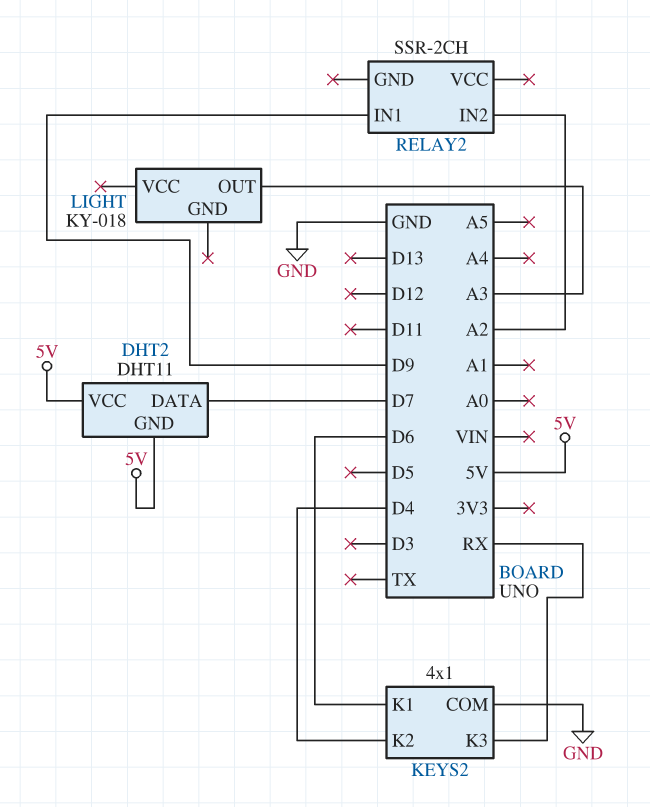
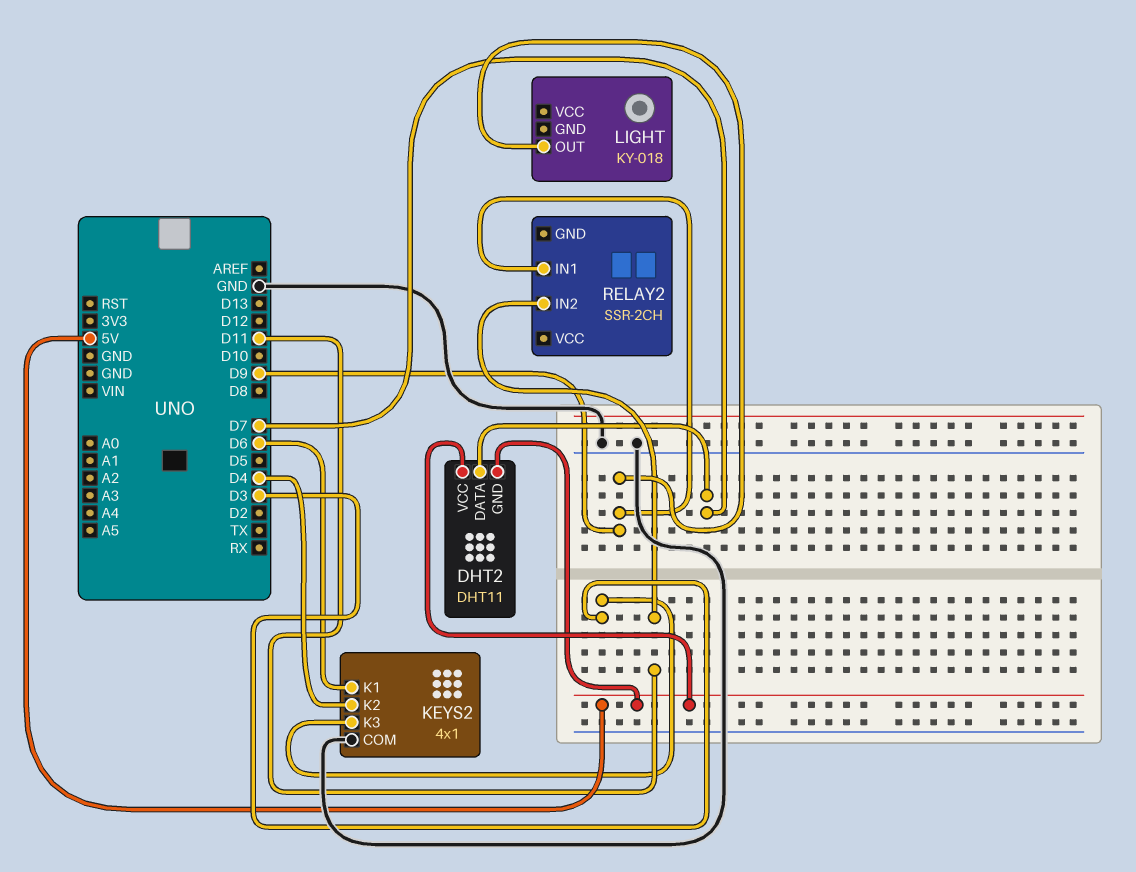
KEYS2 pin K3: RX -> D3
LIGHT pin OUT: A3 -> D9
RELAY2 pin IN2: A2 -> D11

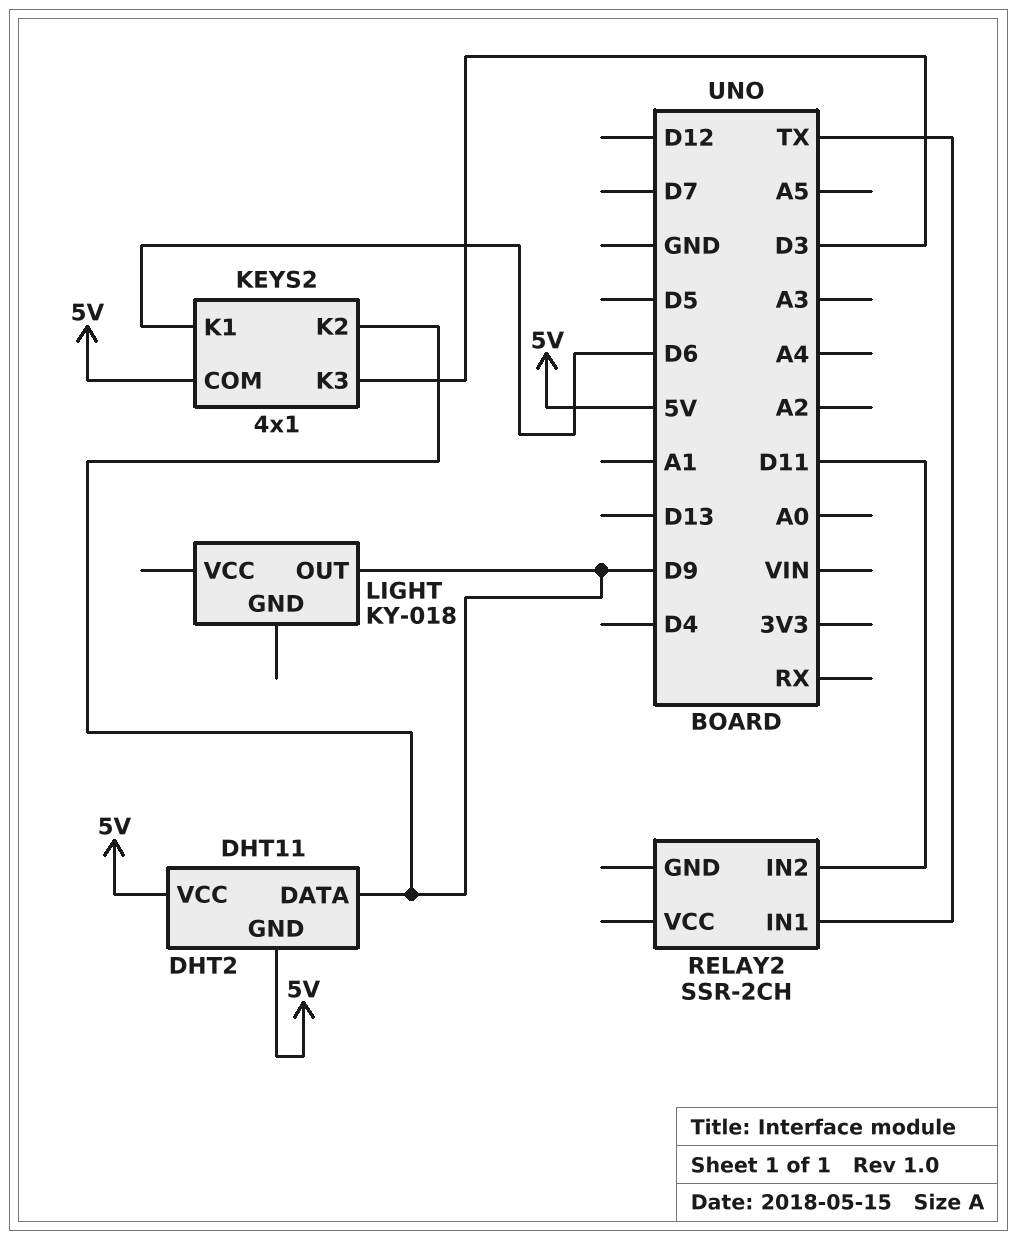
DHT2 pin DATA: D7 -> D9
KEYS2 pin COM: GND -> 5V
KEYS2 pin K2: D4 -> D9
RELAY2 pin IN1: D9 -> TX

